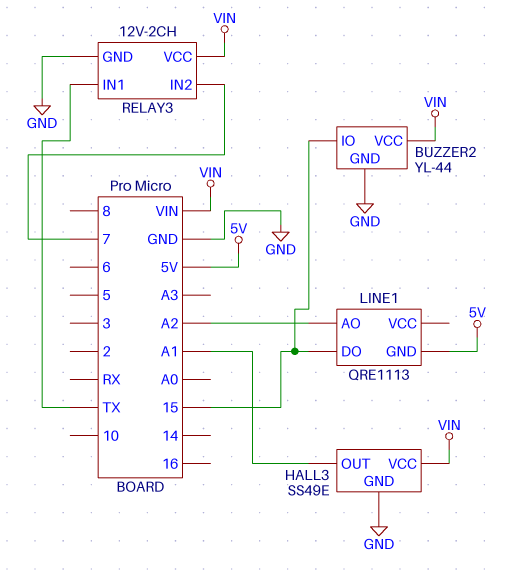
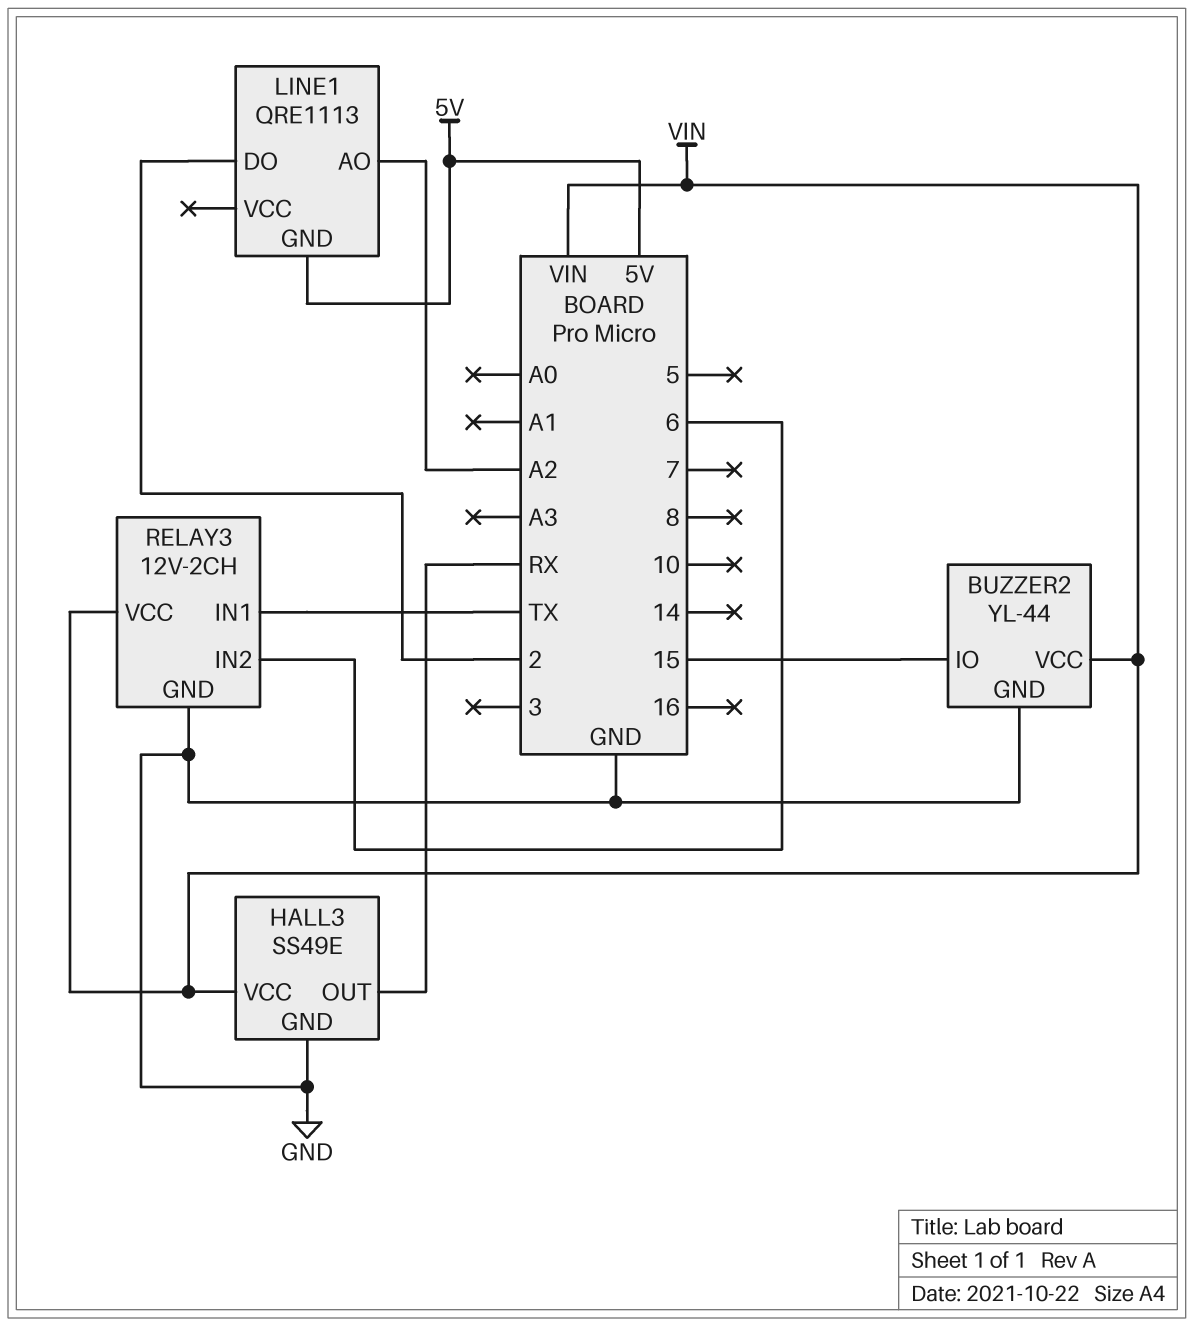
HALL3 pin OUT: A1 -> RX
LINE1 pin DO: 15 -> 2
RELAY3 pin IN2: 7 -> 6

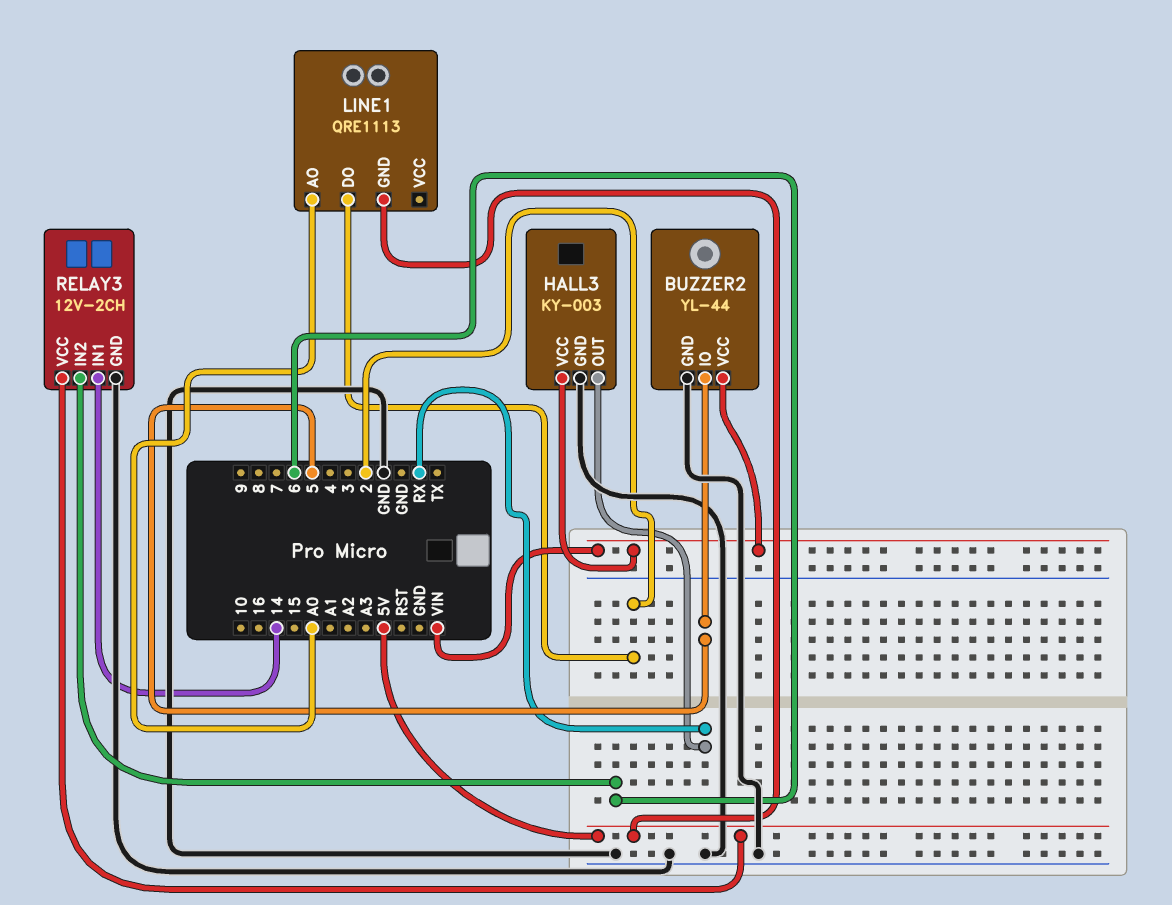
BUZZER2 pin IO: 15 -> 5
HALL3: SS49E -> KY-003
LINE1 pin AO: A2 -> A0
RELAY3 pin IN1: TX -> 14
RELAY3 pin VCC: VIN -> 5V

